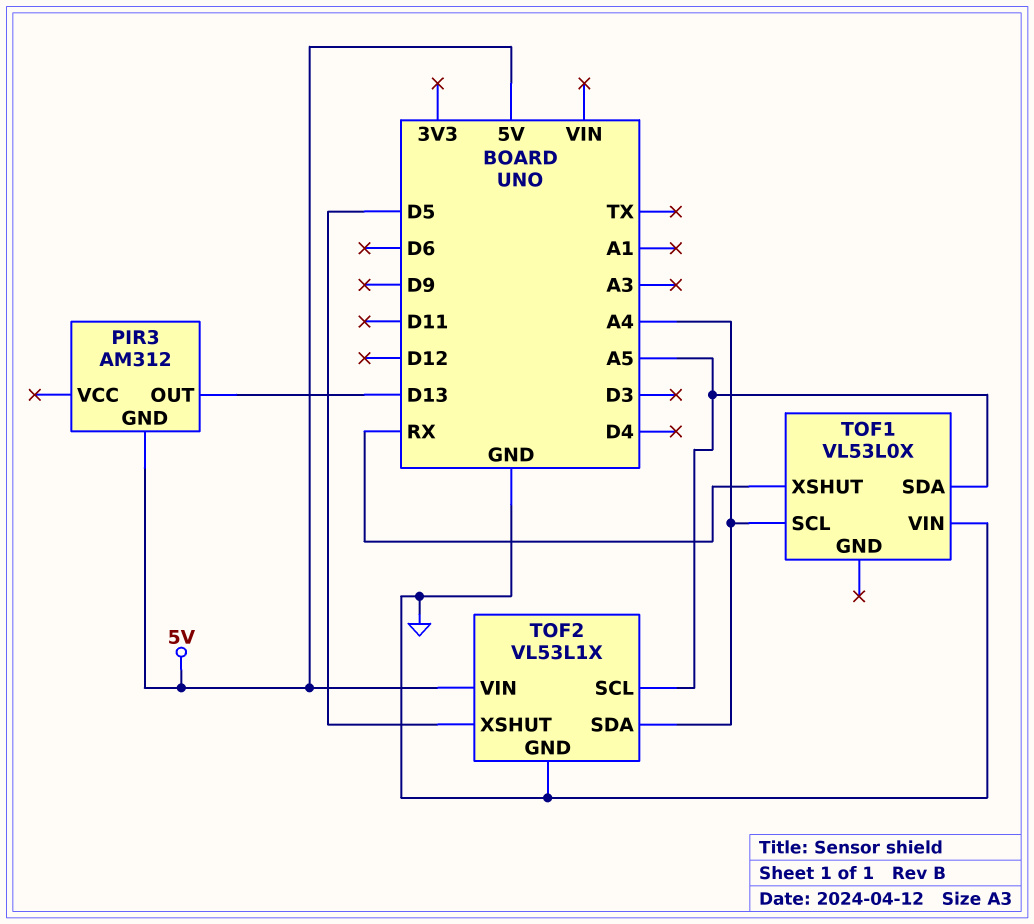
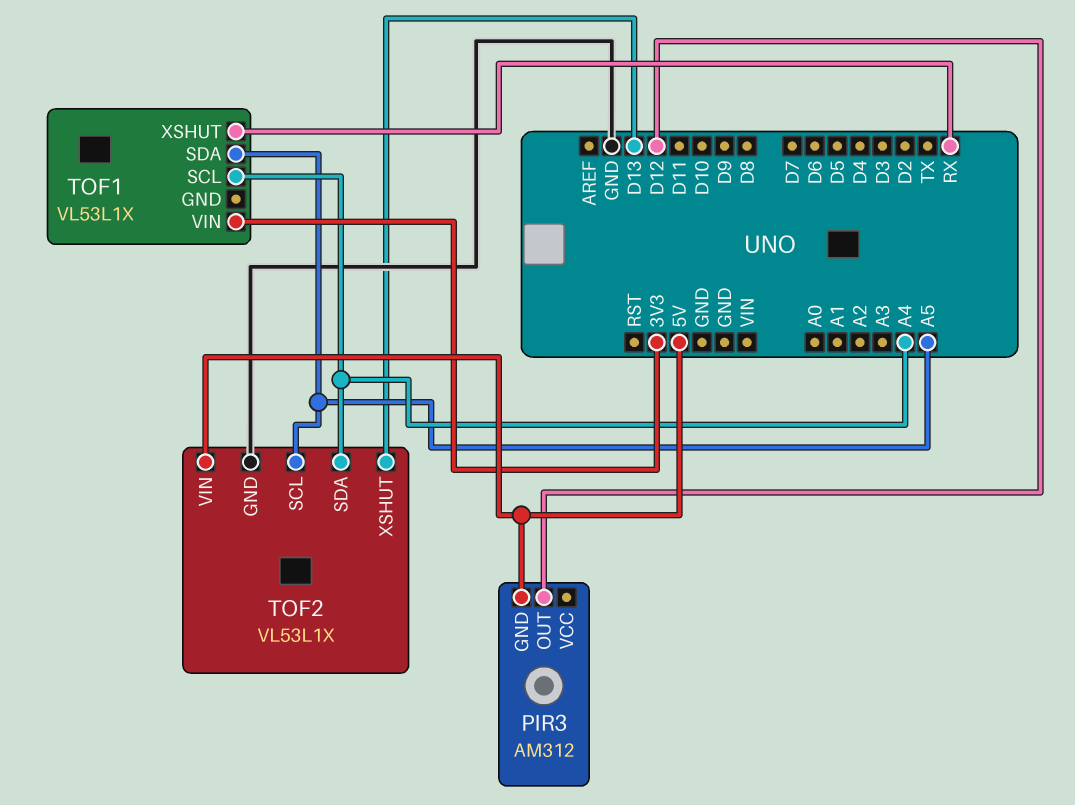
PIR3 pin OUT: D13 -> D12
TOF1: VL53L0X -> VL53L1X
TOF1 pin VIN: GND -> 3V3
TOF2 pin XSHUT: D5 -> D13

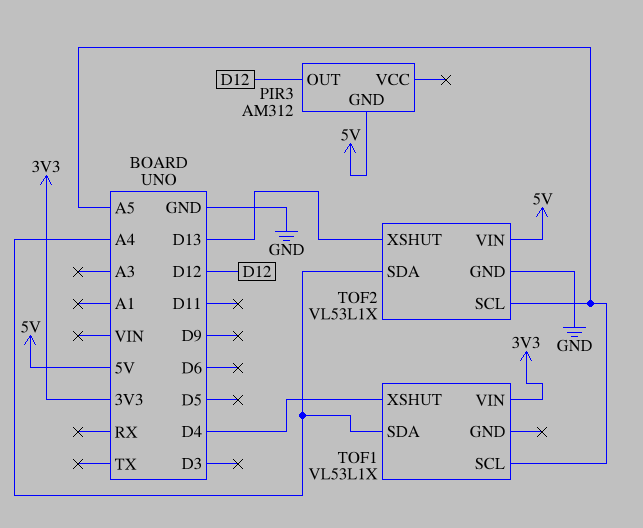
TOF1 pin SCL: A4 -> A5
TOF1 pin SDA: A5 -> A4
TOF1 pin XSHUT: RX -> D4

